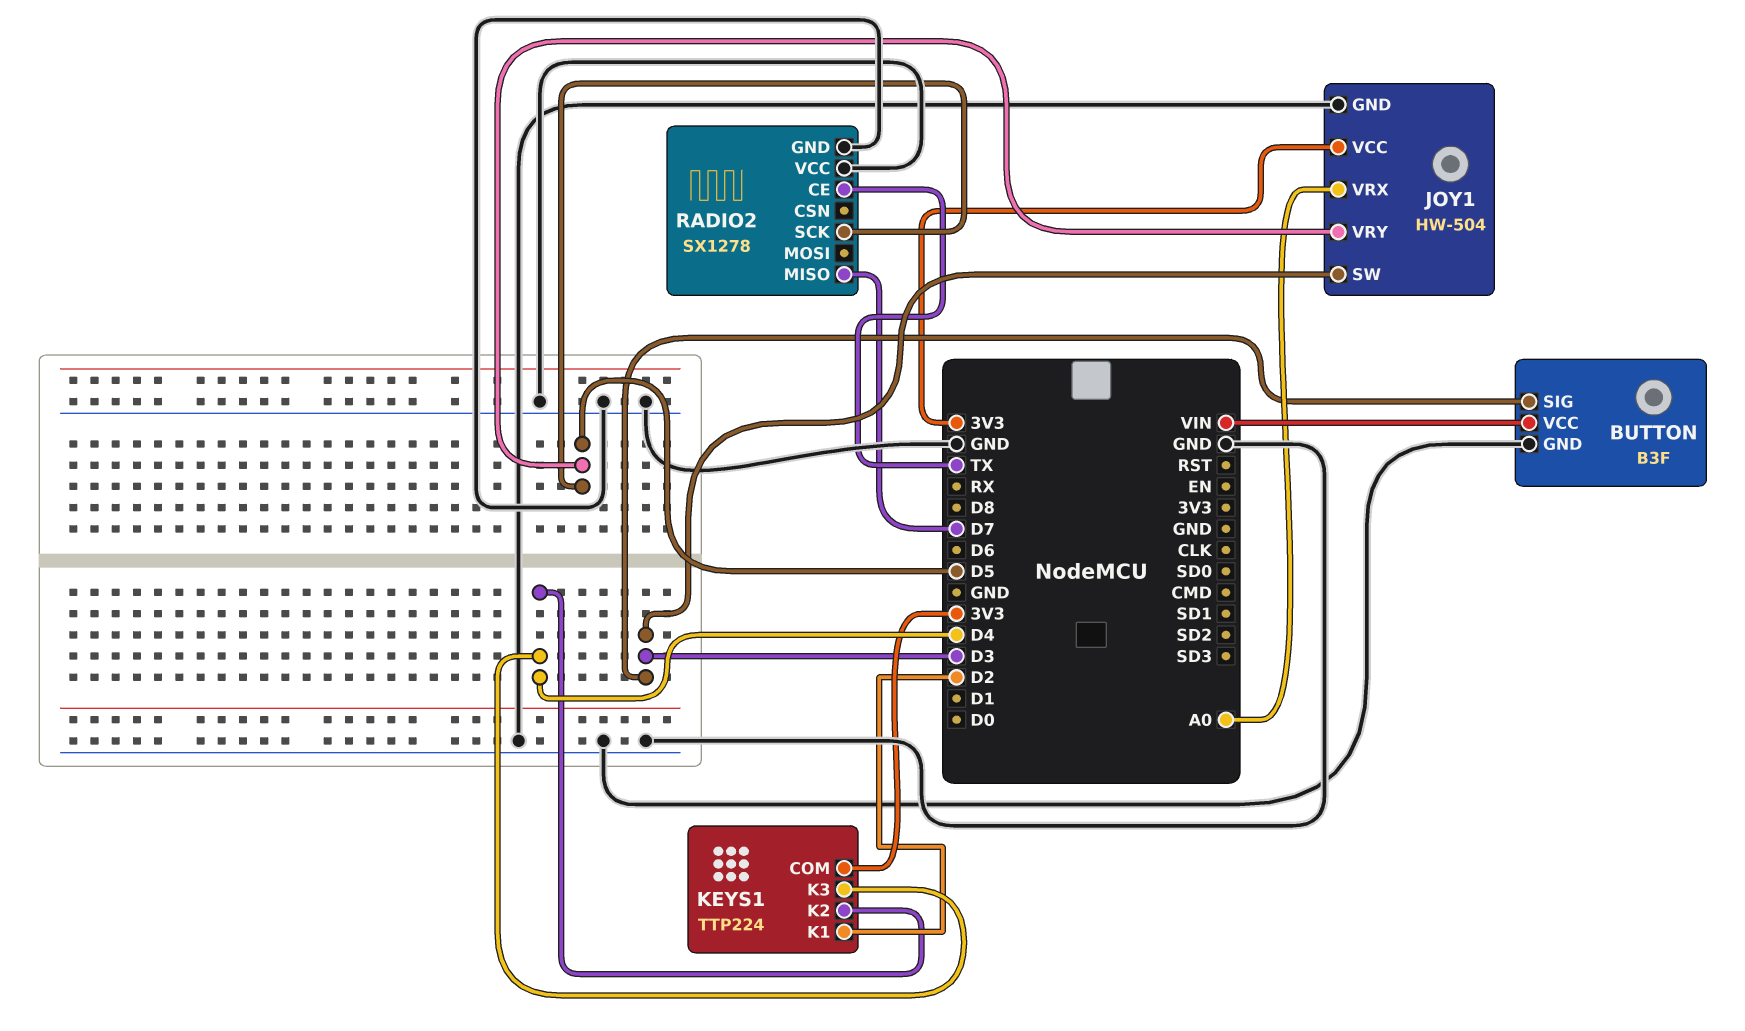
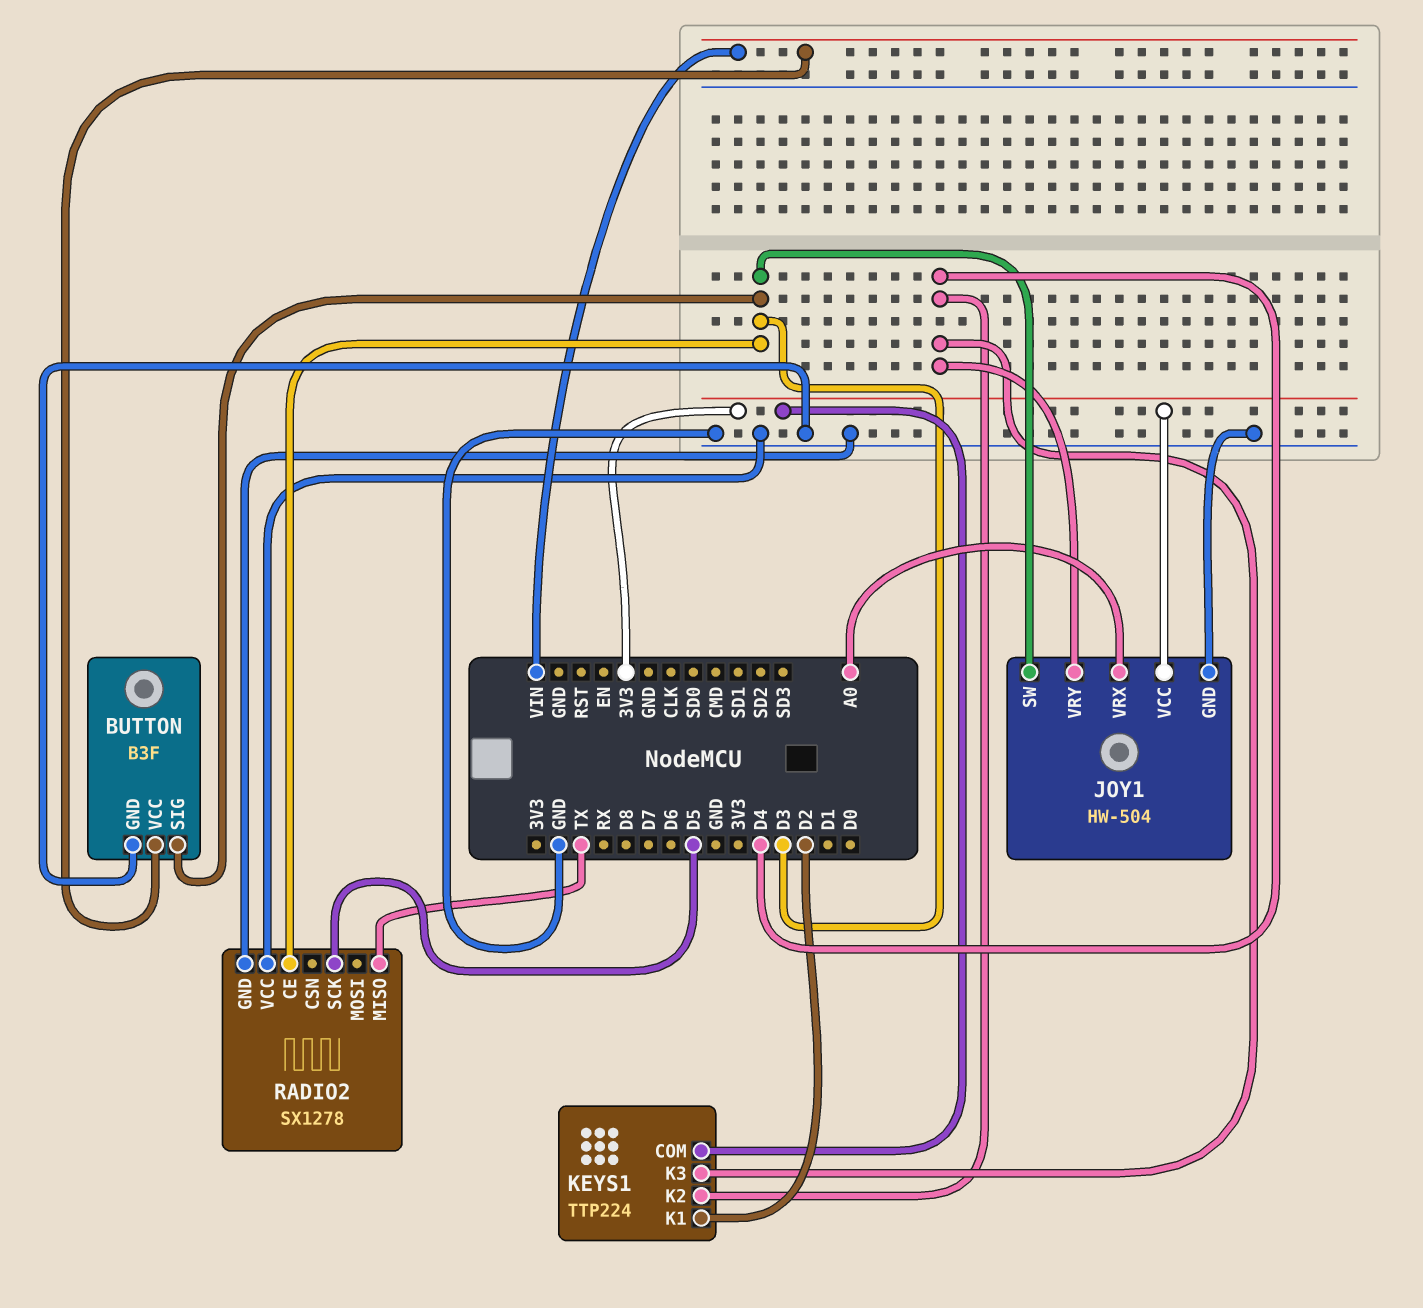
JOY1 pin VRY: D5 -> D4
RADIO2 pin CE: TX -> D3
RADIO2 pin MISO: D7 -> TX

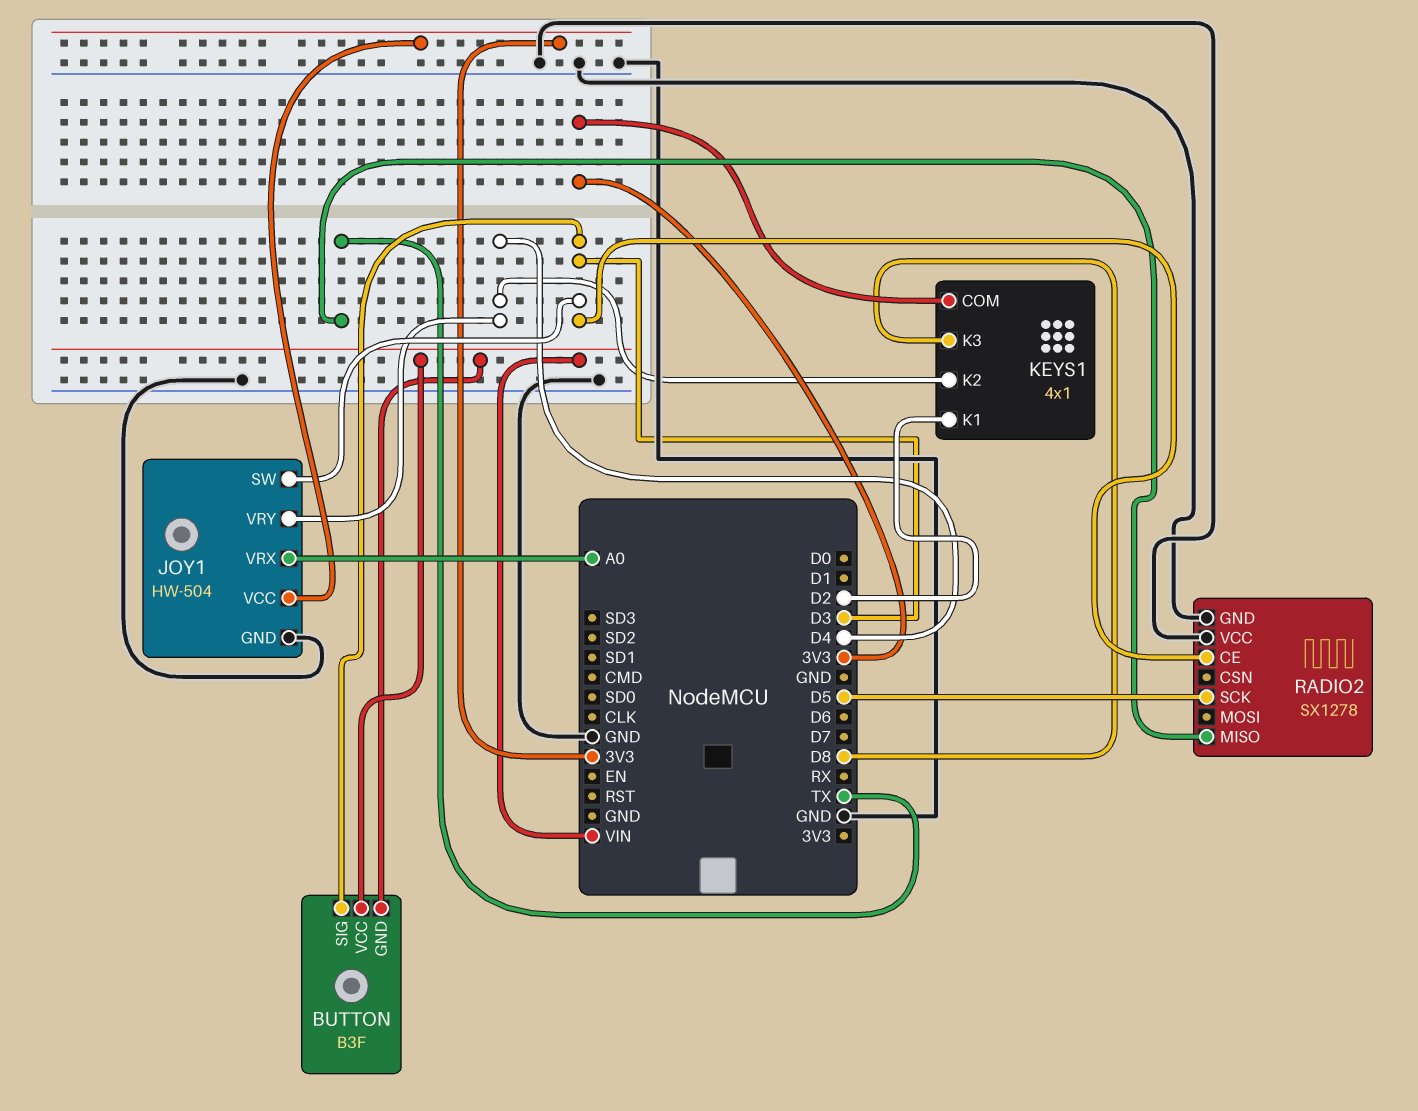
BUTTON pin GND: GND -> VIN
KEYS1: TTP224 -> 4x1
KEYS1 pin K3: D4 -> D8

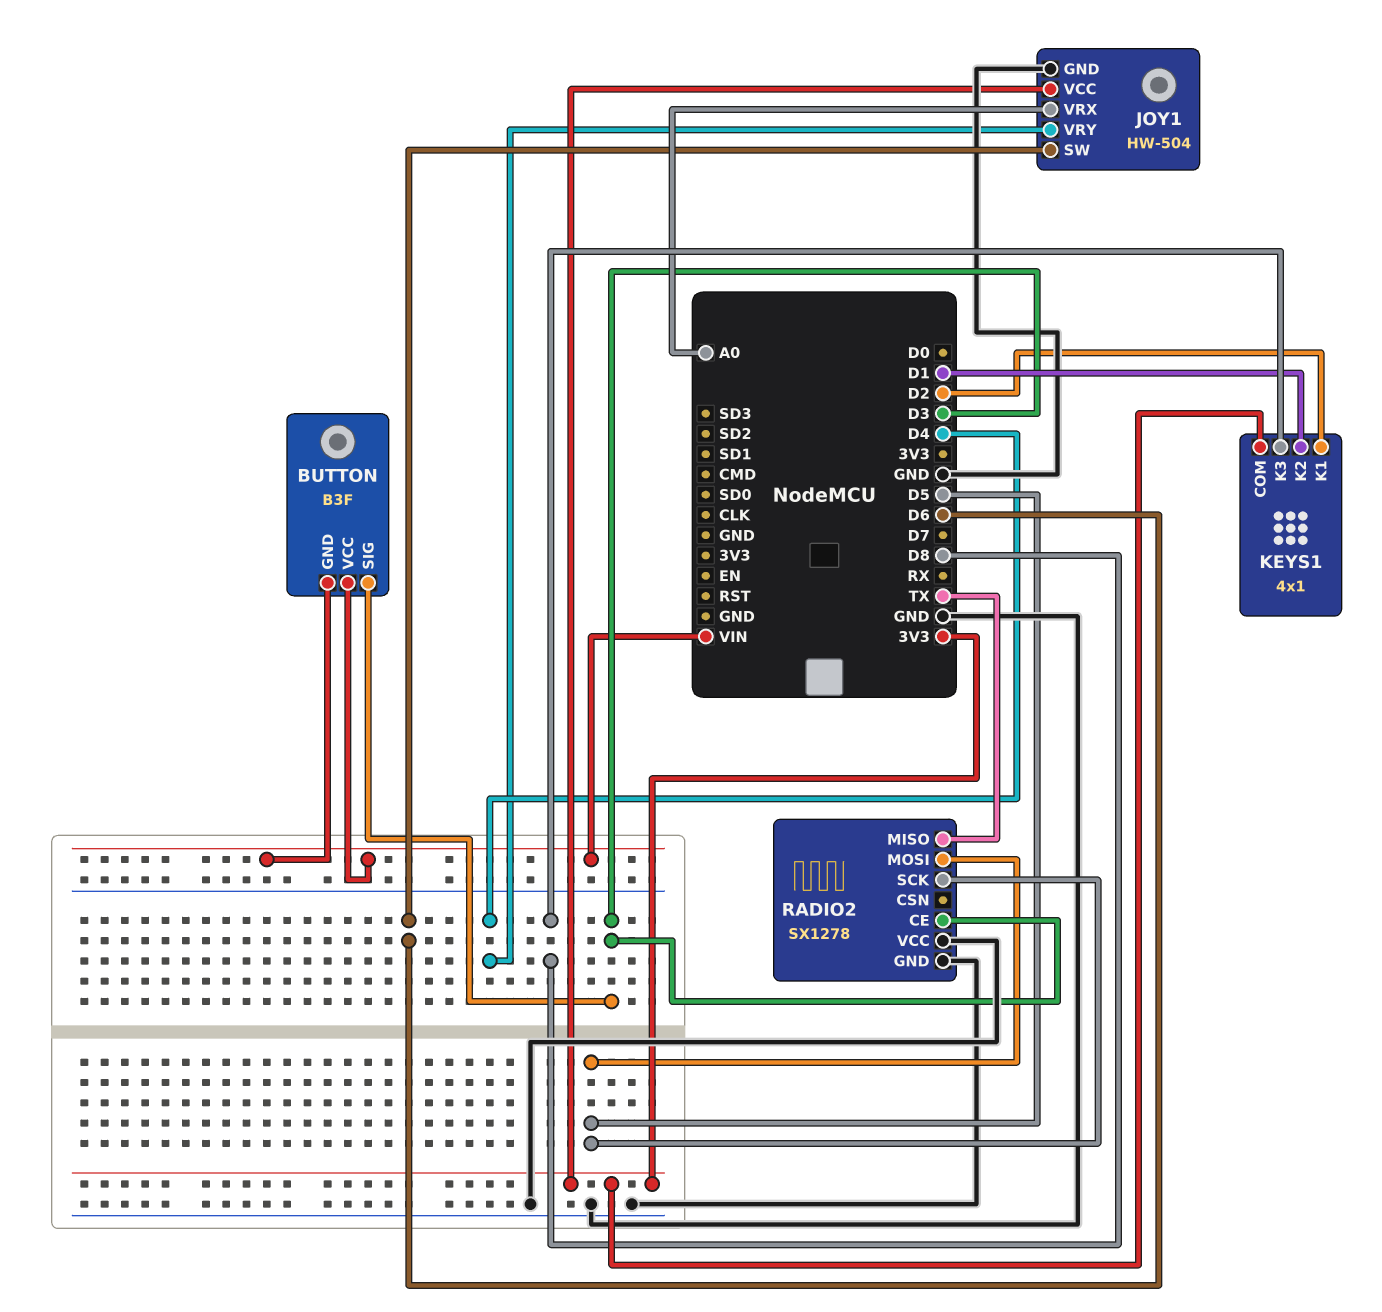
JOY1 pin SW: D3 -> D6
KEYS1 pin K2: D4 -> D1
RADIO2 pin MOSI: none -> D5

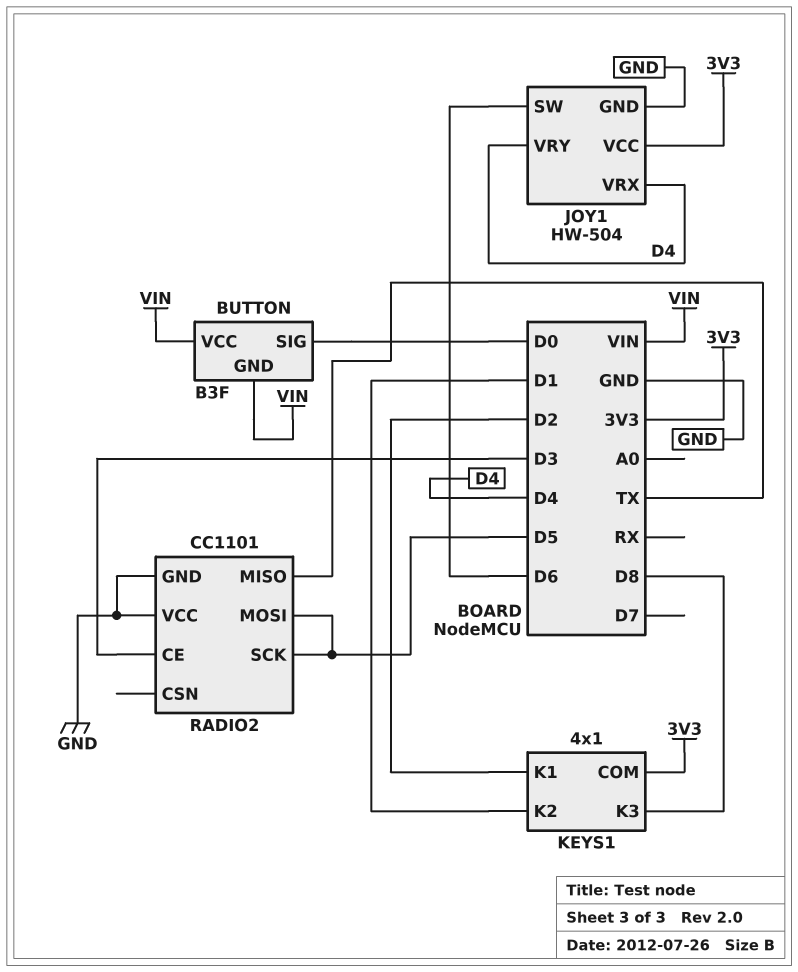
BUTTON pin SIG: D3 -> D0
JOY1 pin VRX: A0 -> D4
RADIO2: SX1278 -> CC1101

